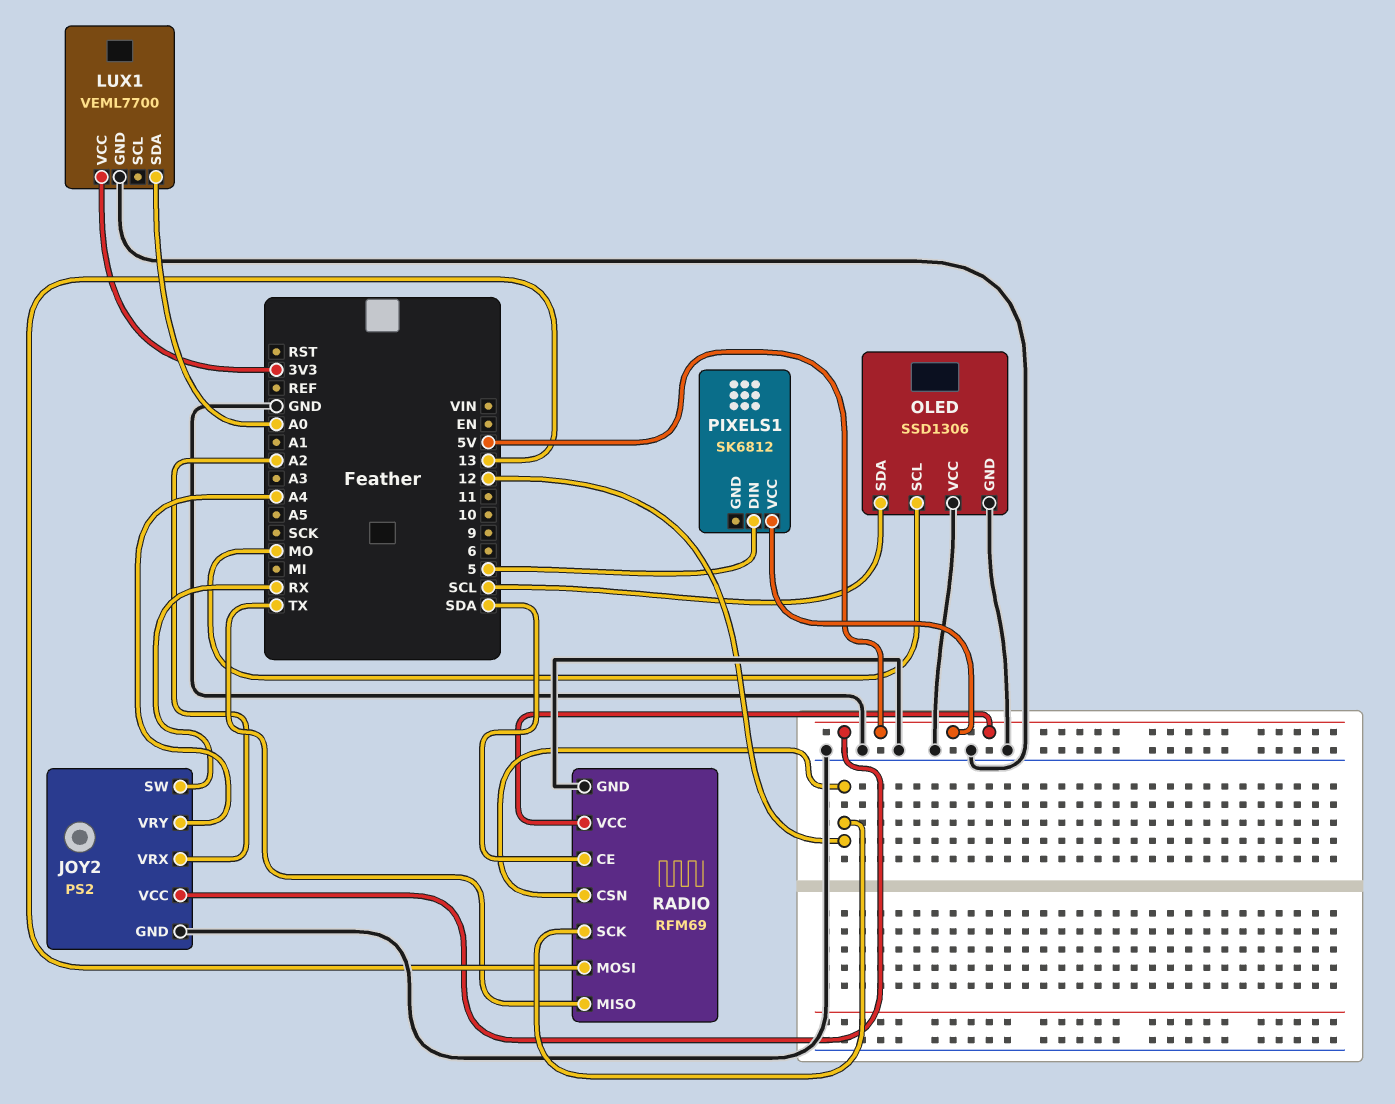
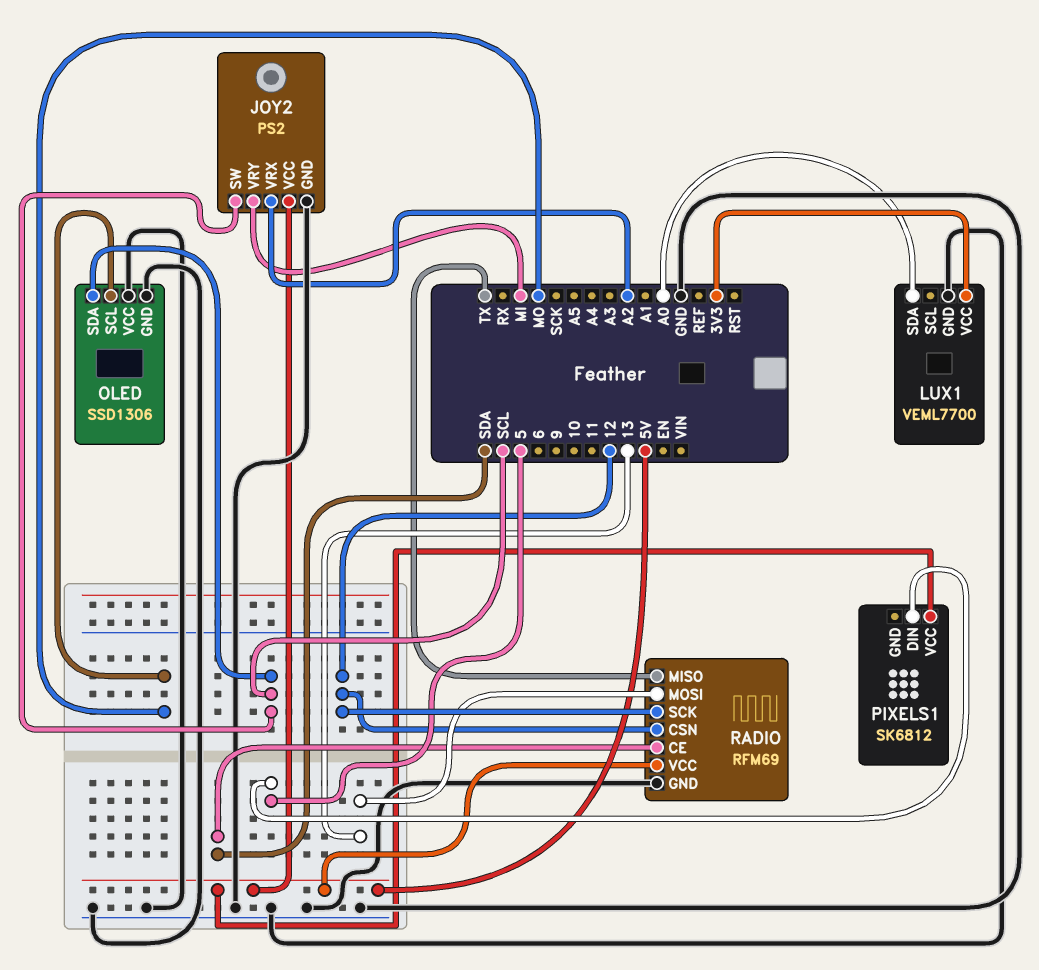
JOY2 pin SW: RX -> SCL
JOY2 pin VRY: A4 -> MI

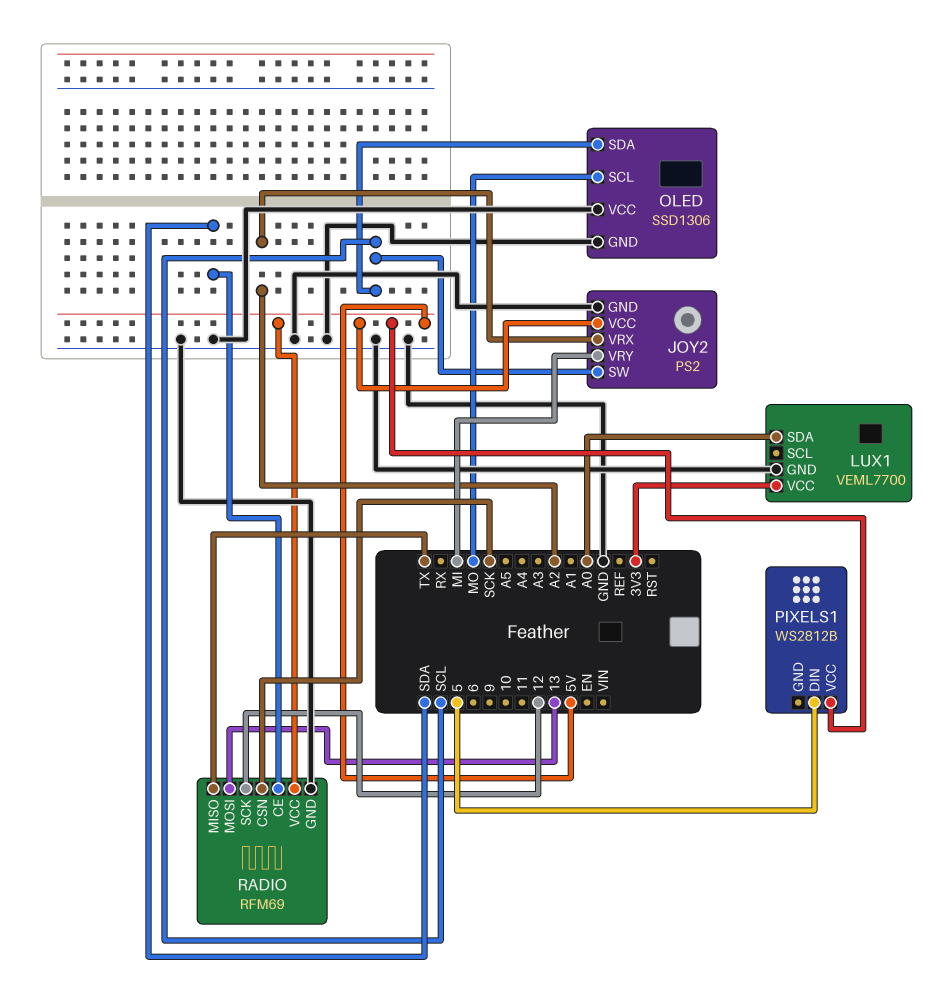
PIXELS1: SK6812 -> WS2812B
RADIO pin CSN: 12 -> SCK

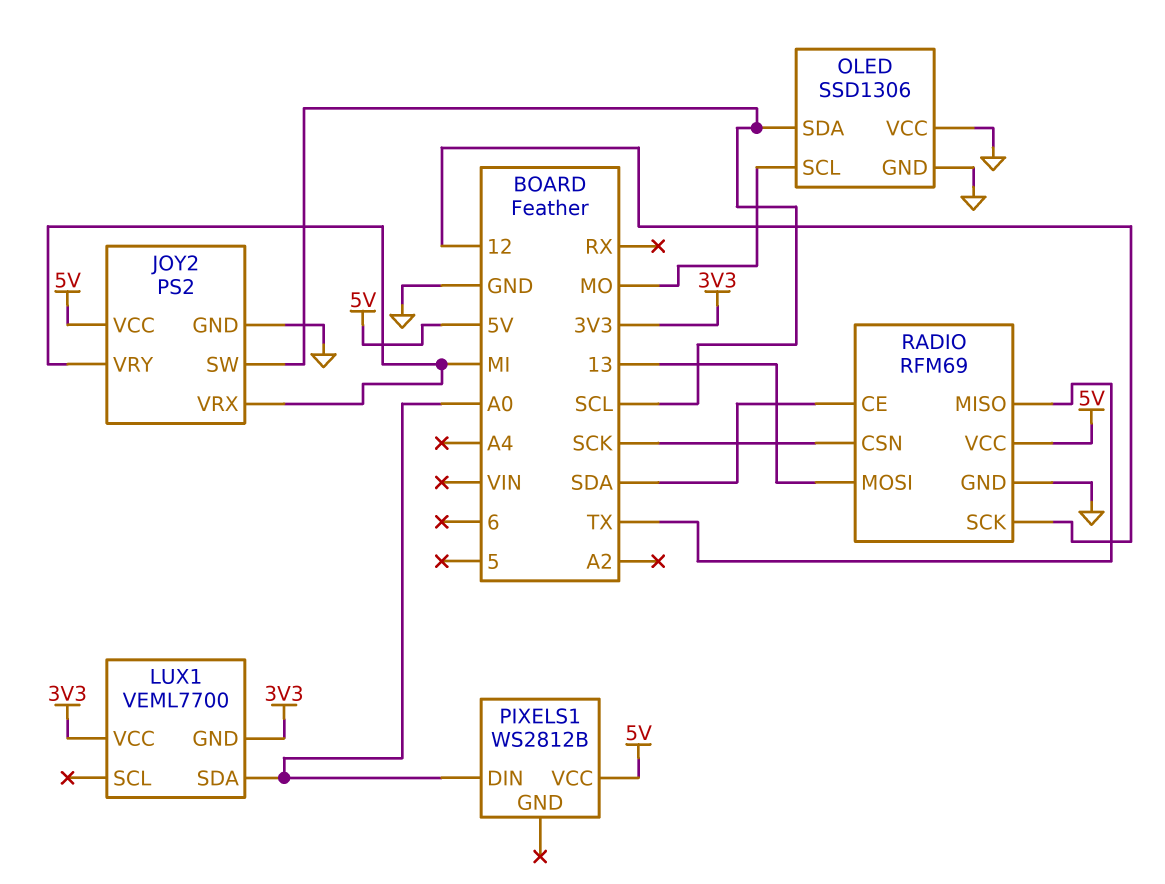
JOY2 pin VRX: A2 -> MI
LUX1 pin GND: GND -> 3V3
PIXELS1 pin DIN: 5 -> A0

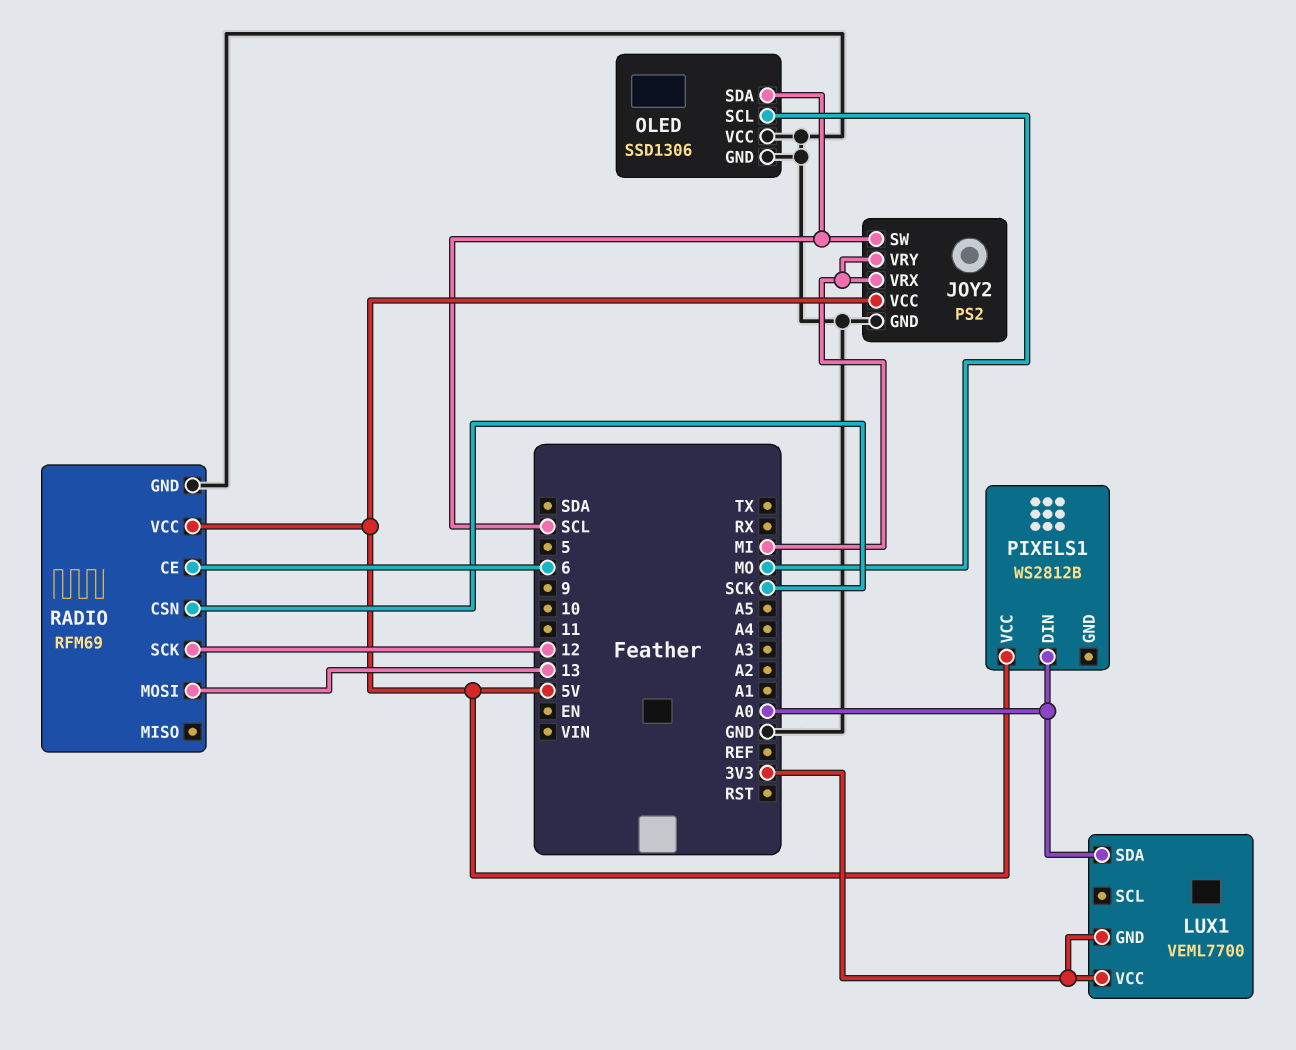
RADIO pin CE: SDA -> 6
RADIO pin MISO: TX -> none

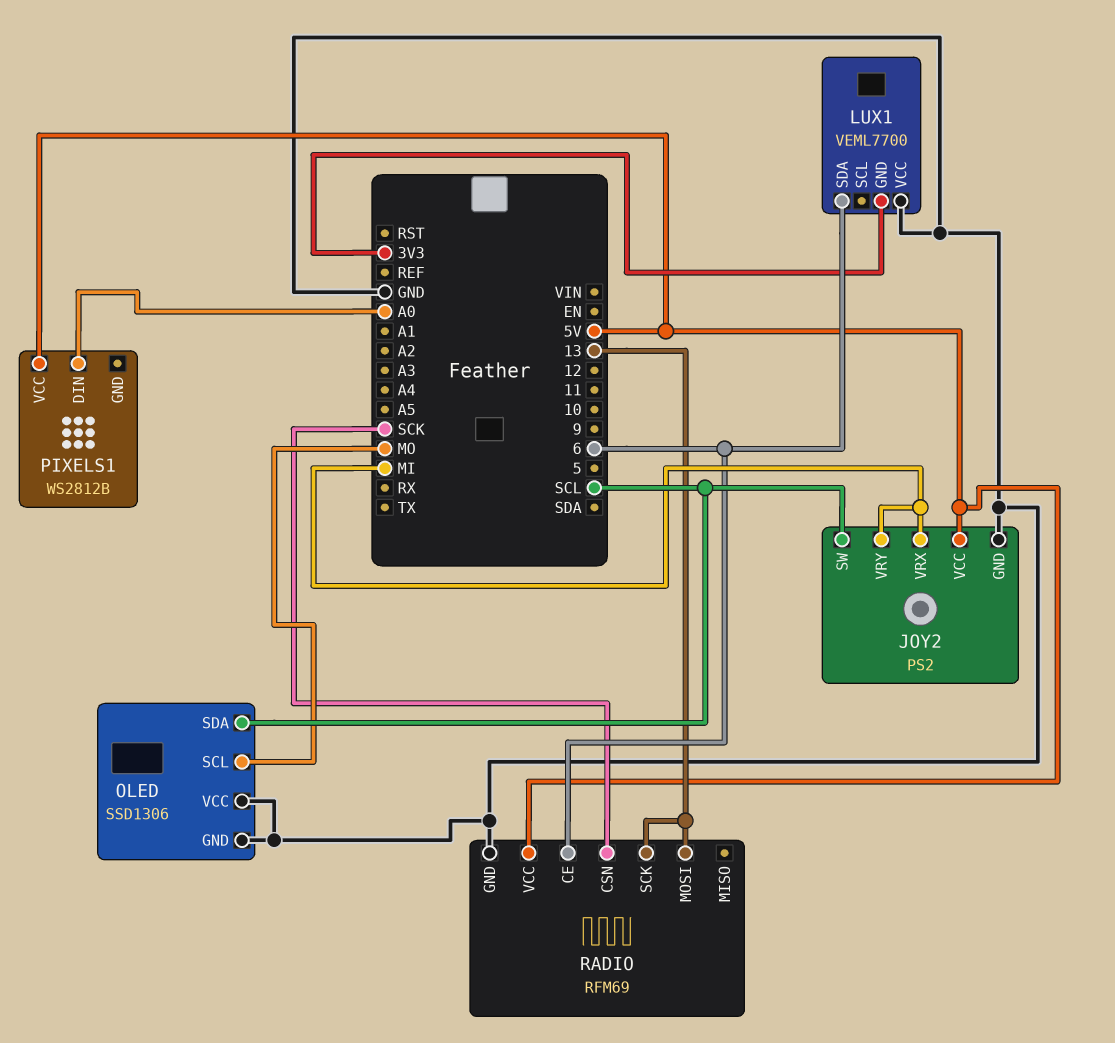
LUX1 pin SDA: A0 -> 6
LUX1 pin VCC: 3V3 -> GND
RADIO pin SCK: 12 -> 13

